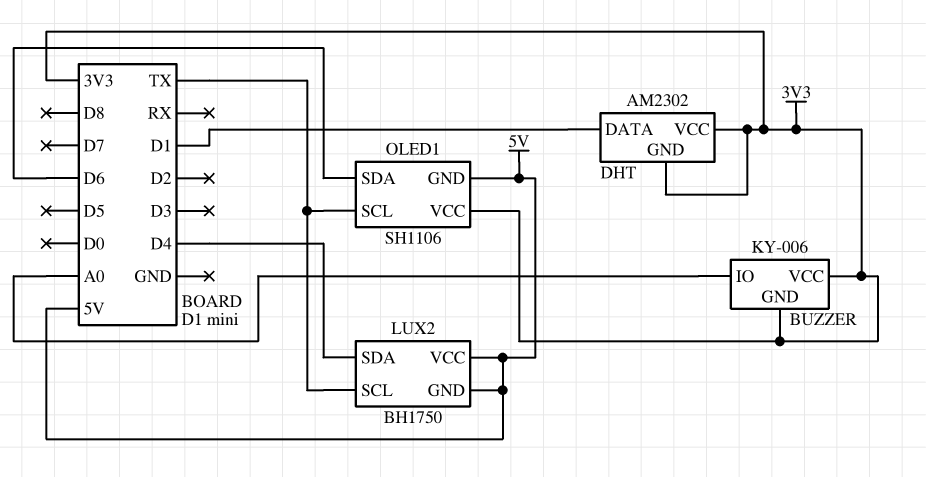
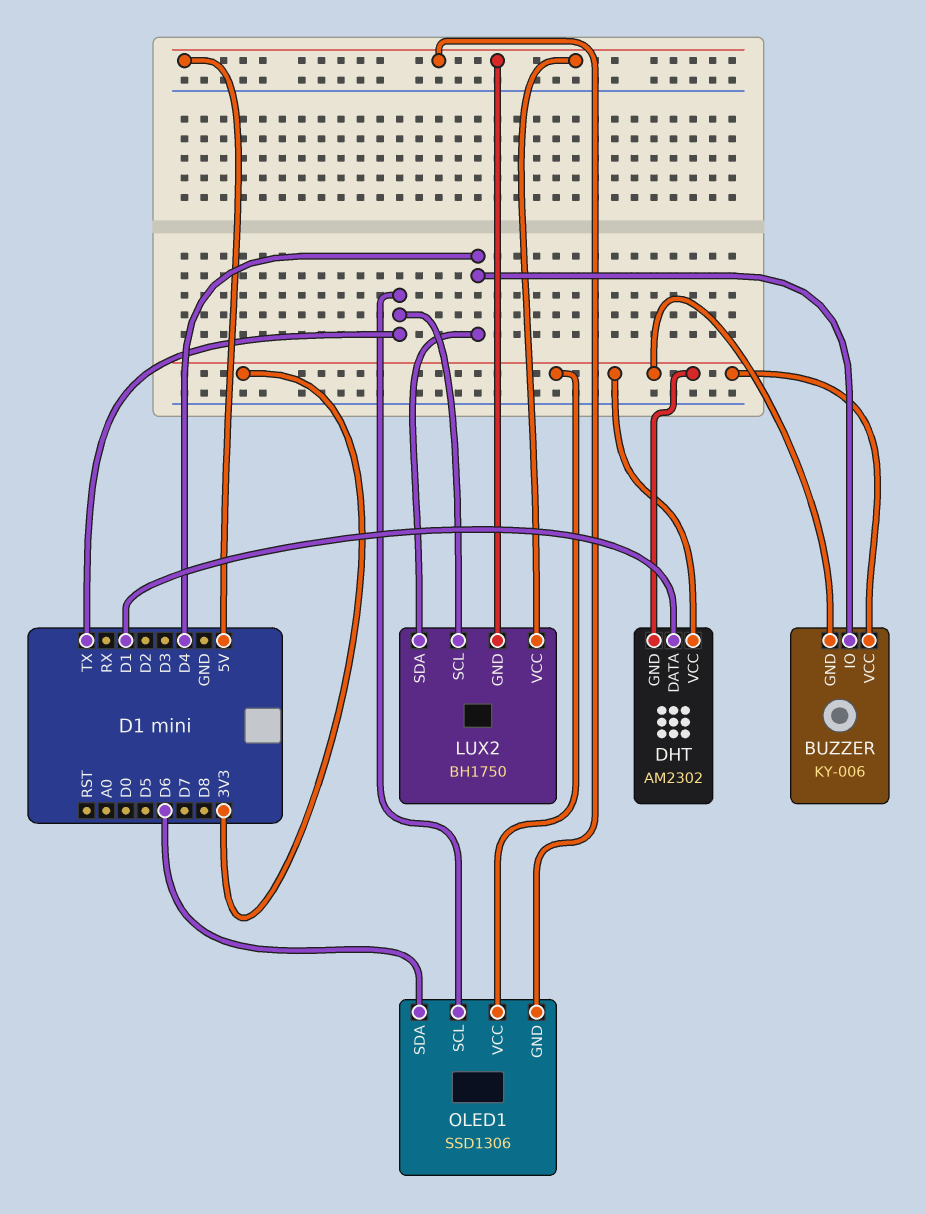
BUZZER pin IO: A0 -> D4
OLED1: SH1106 -> SSD1306

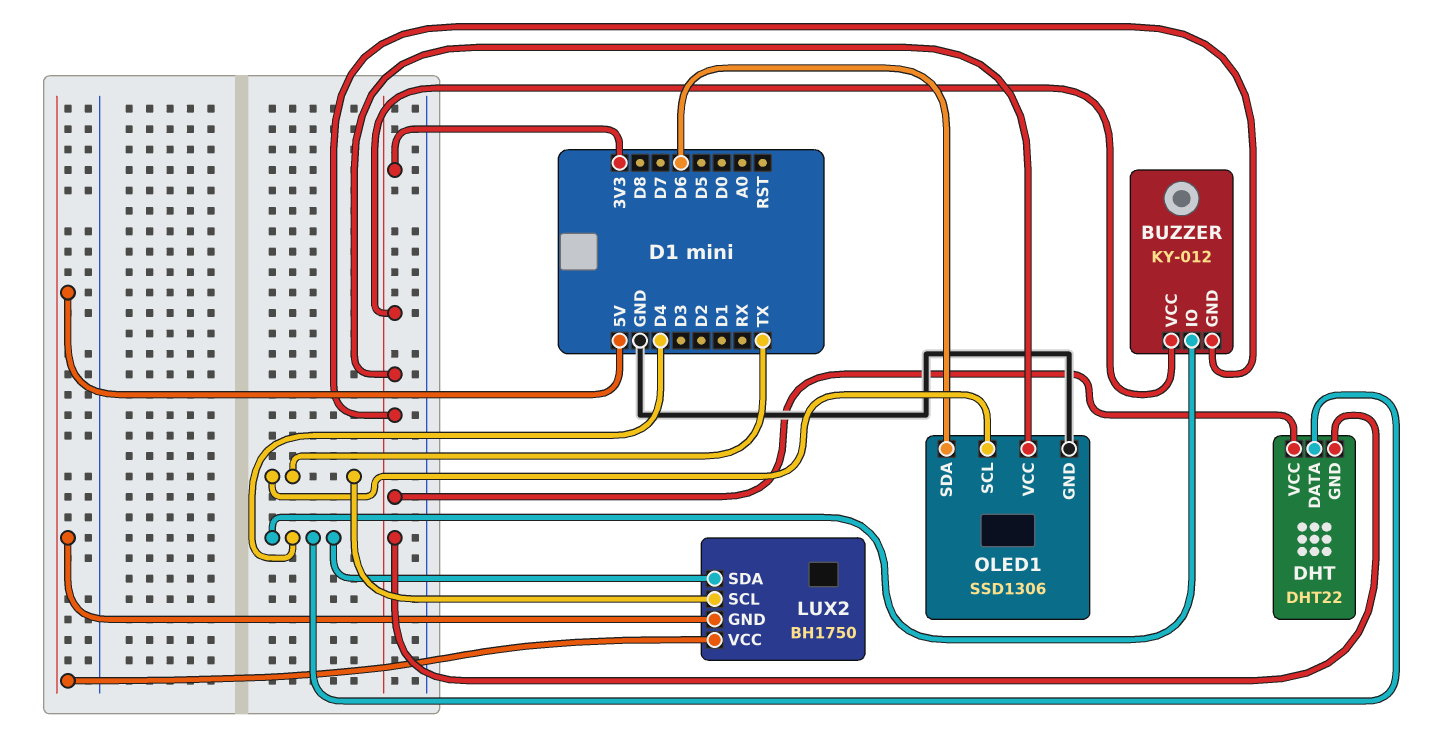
BUZZER: KY-006 -> KY-012
DHT: AM2302 -> DHT22
DHT pin DATA: D1 -> D4
OLED1 pin GND: 5V -> GND

